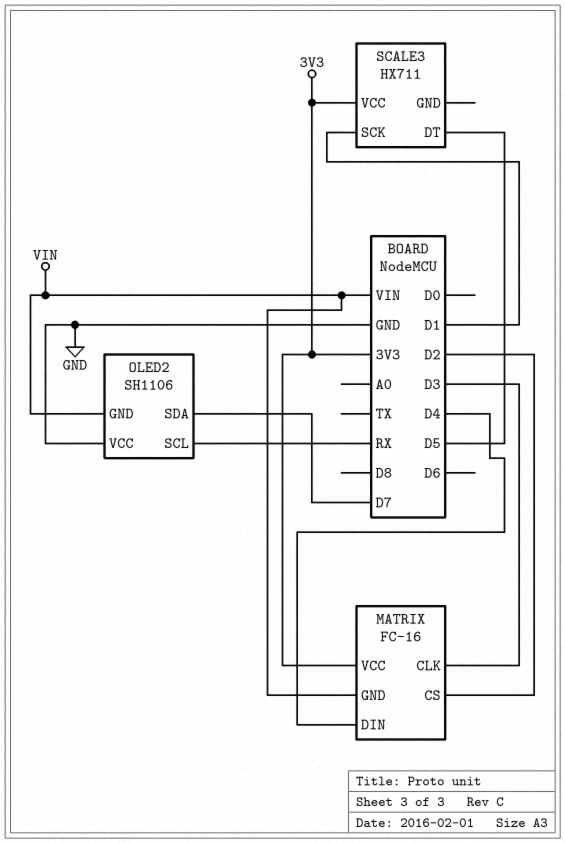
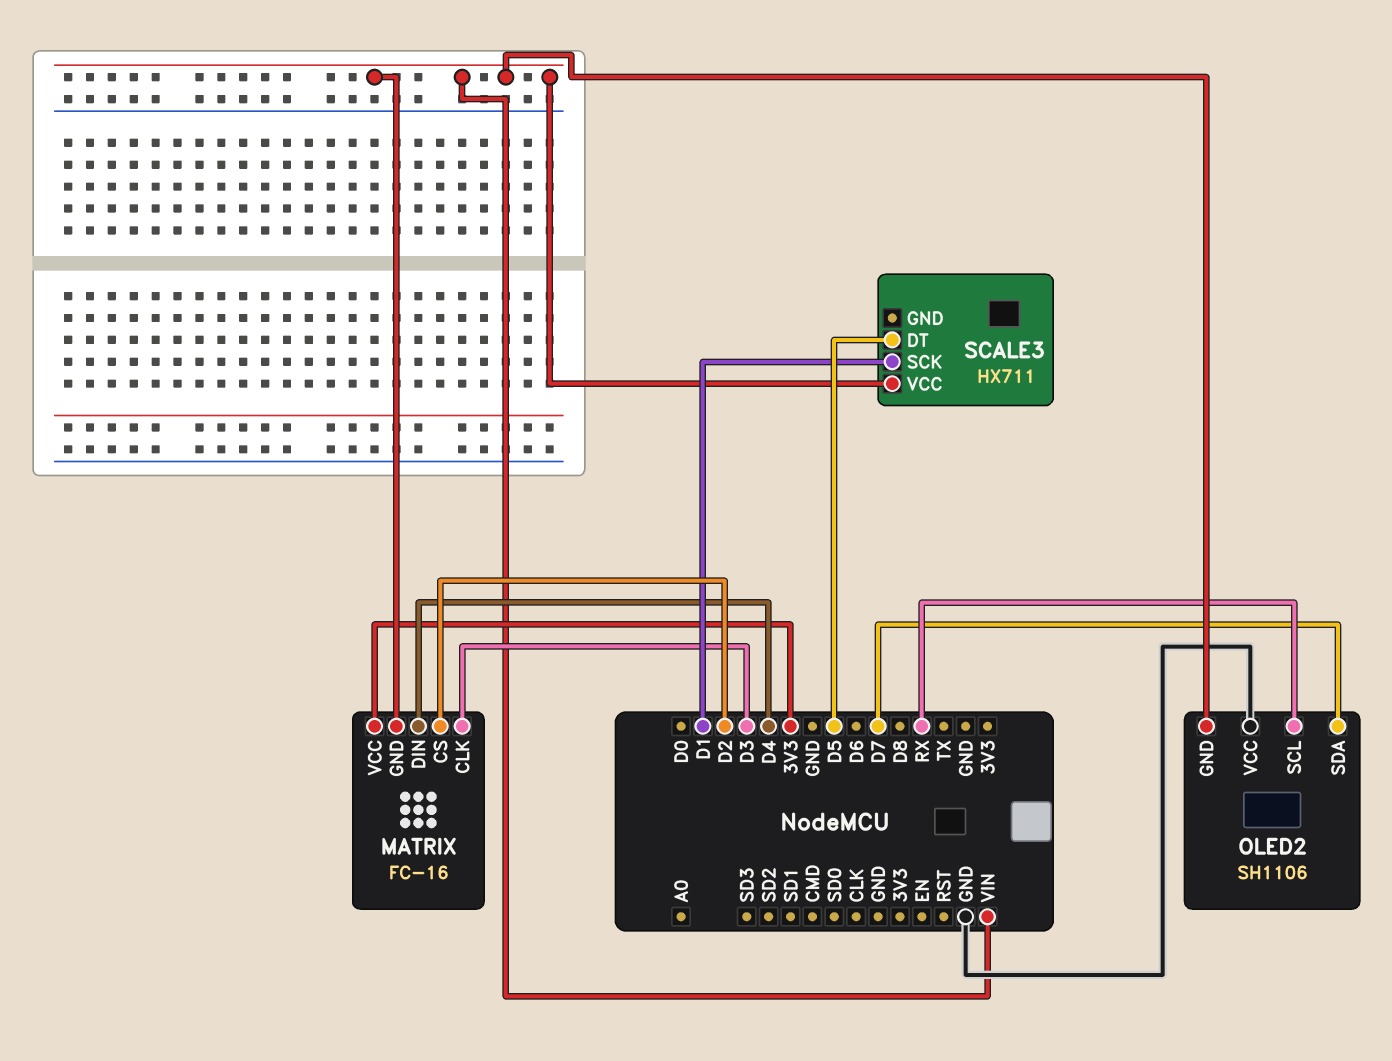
SCALE3 pin VCC: 3V3 -> VIN

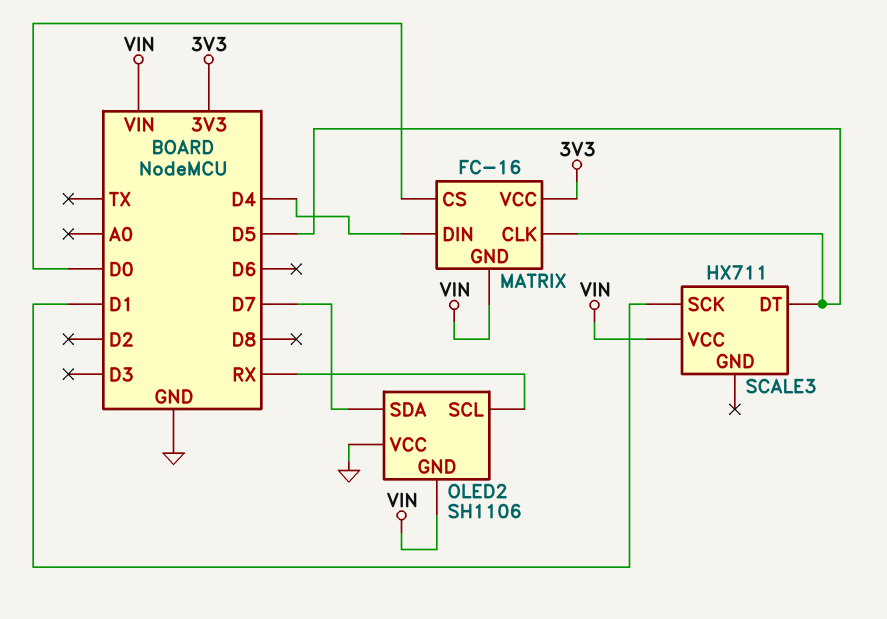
MATRIX pin CLK: D3 -> D5
MATRIX pin CS: D2 -> D0

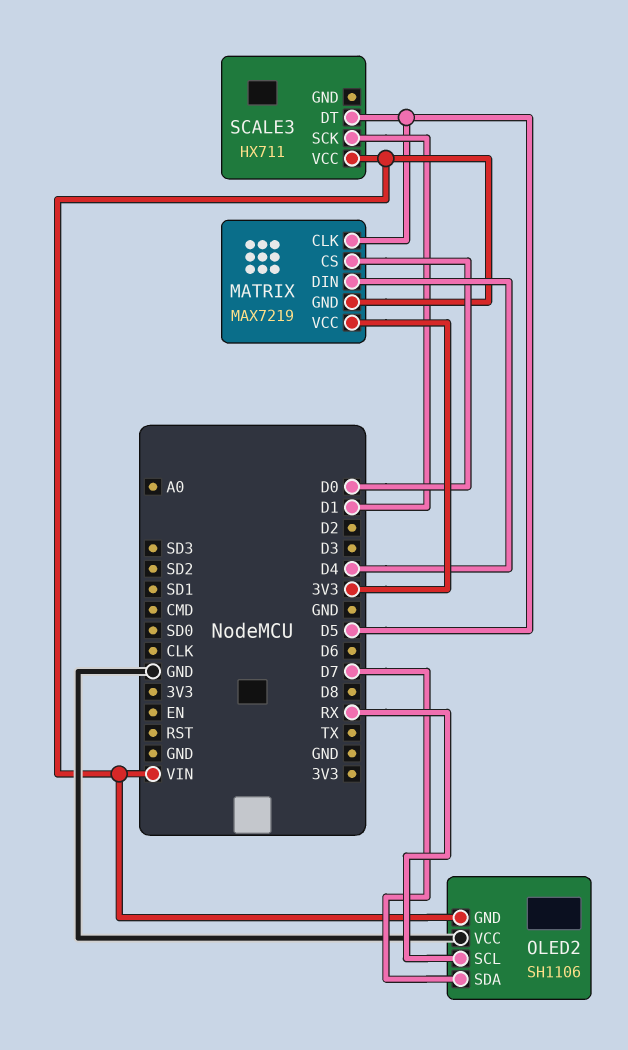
MATRIX: FC-16 -> MAX7219

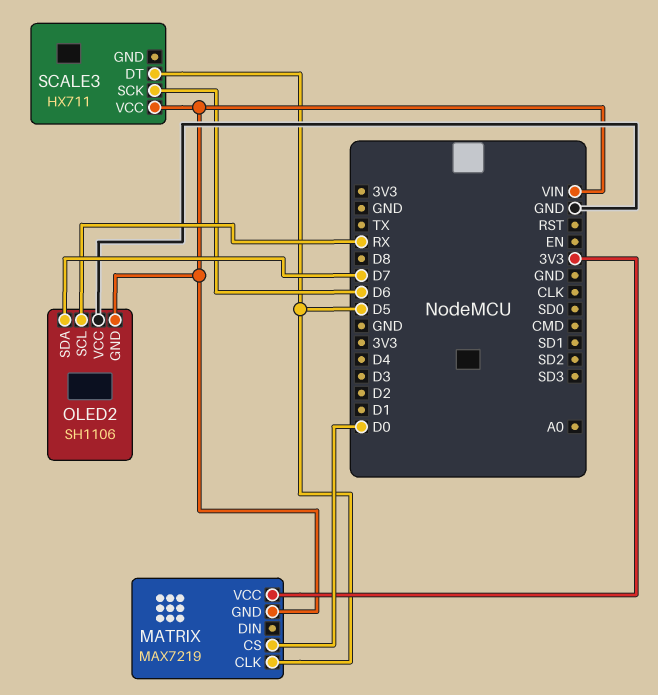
MATRIX pin DIN: D4 -> none
SCALE3 pin SCK: D1 -> D6

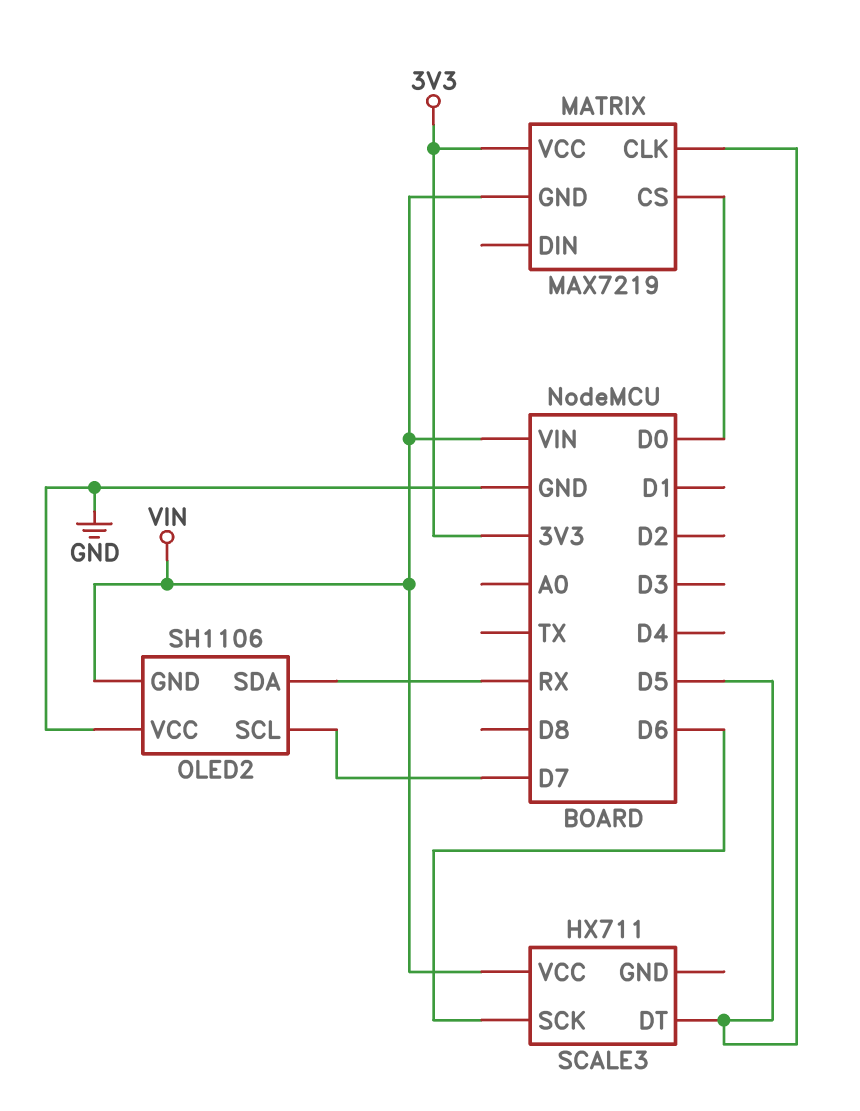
OLED2 pin SCL: RX -> D7
OLED2 pin SDA: D7 -> RX

